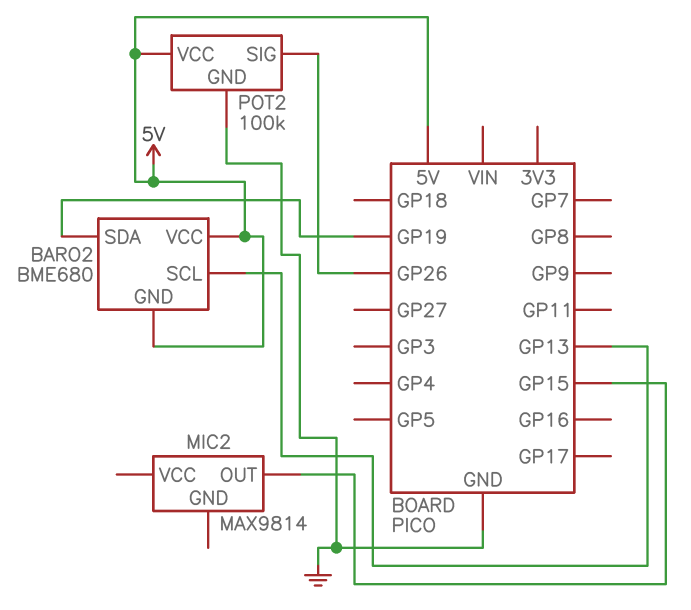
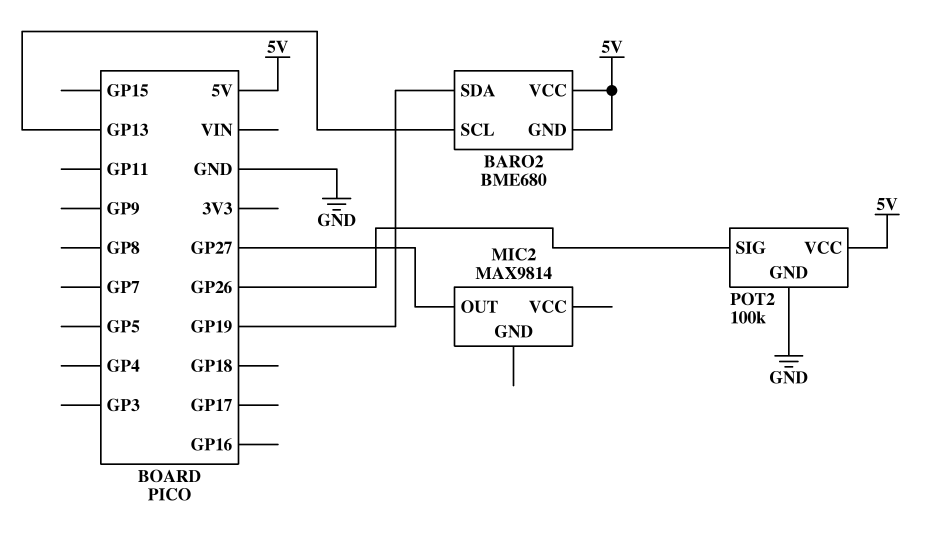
MIC2 pin OUT: GP15 -> GP27

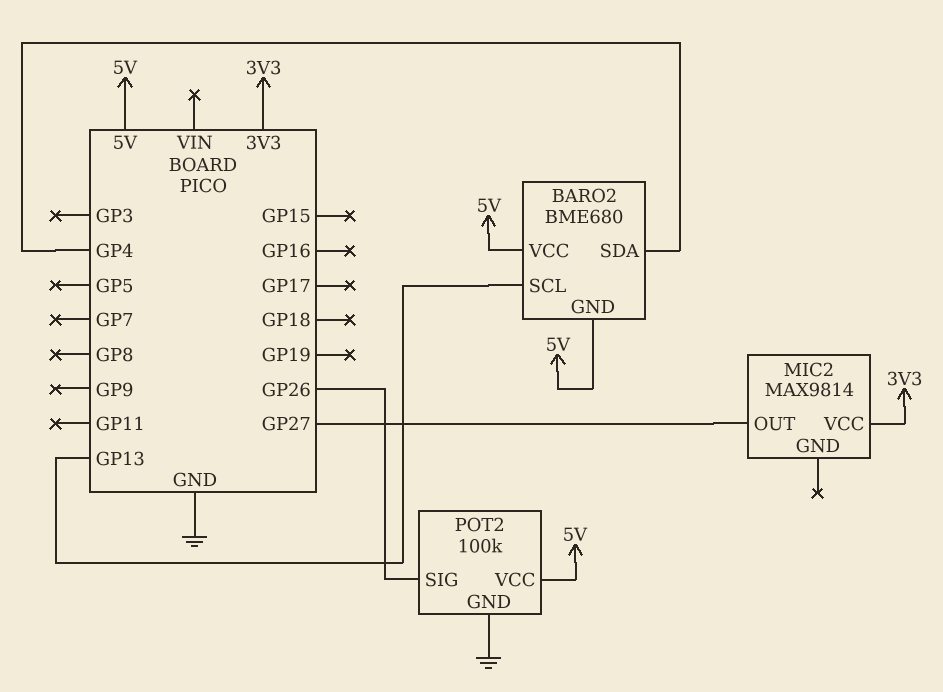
BARO2 pin SDA: GP19 -> GP4
MIC2 pin VCC: none -> 3V3

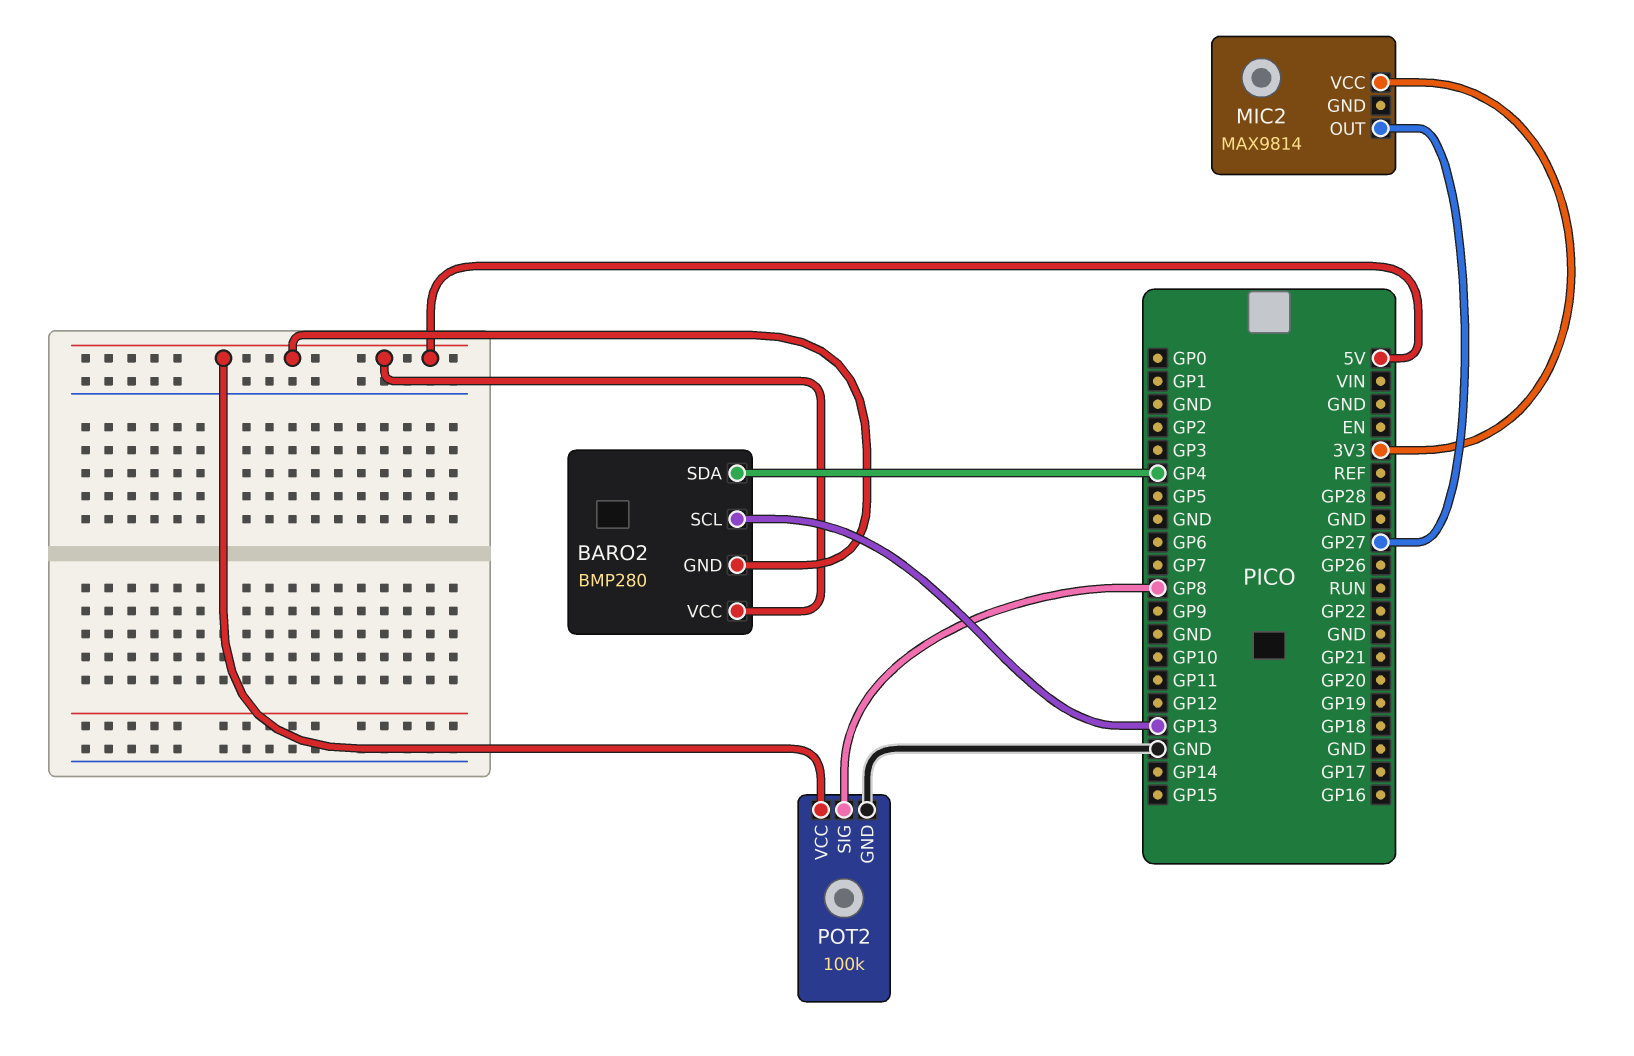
BARO2: BME680 -> BMP280
POT2 pin SIG: GP26 -> GP8

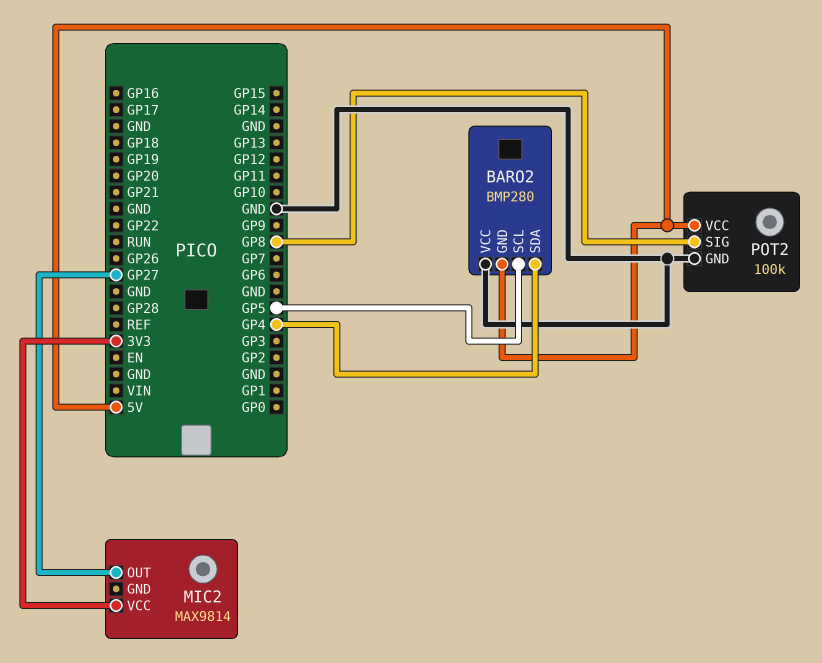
BARO2 pin SCL: GP13 -> GP5
BARO2 pin VCC: 5V -> GND

